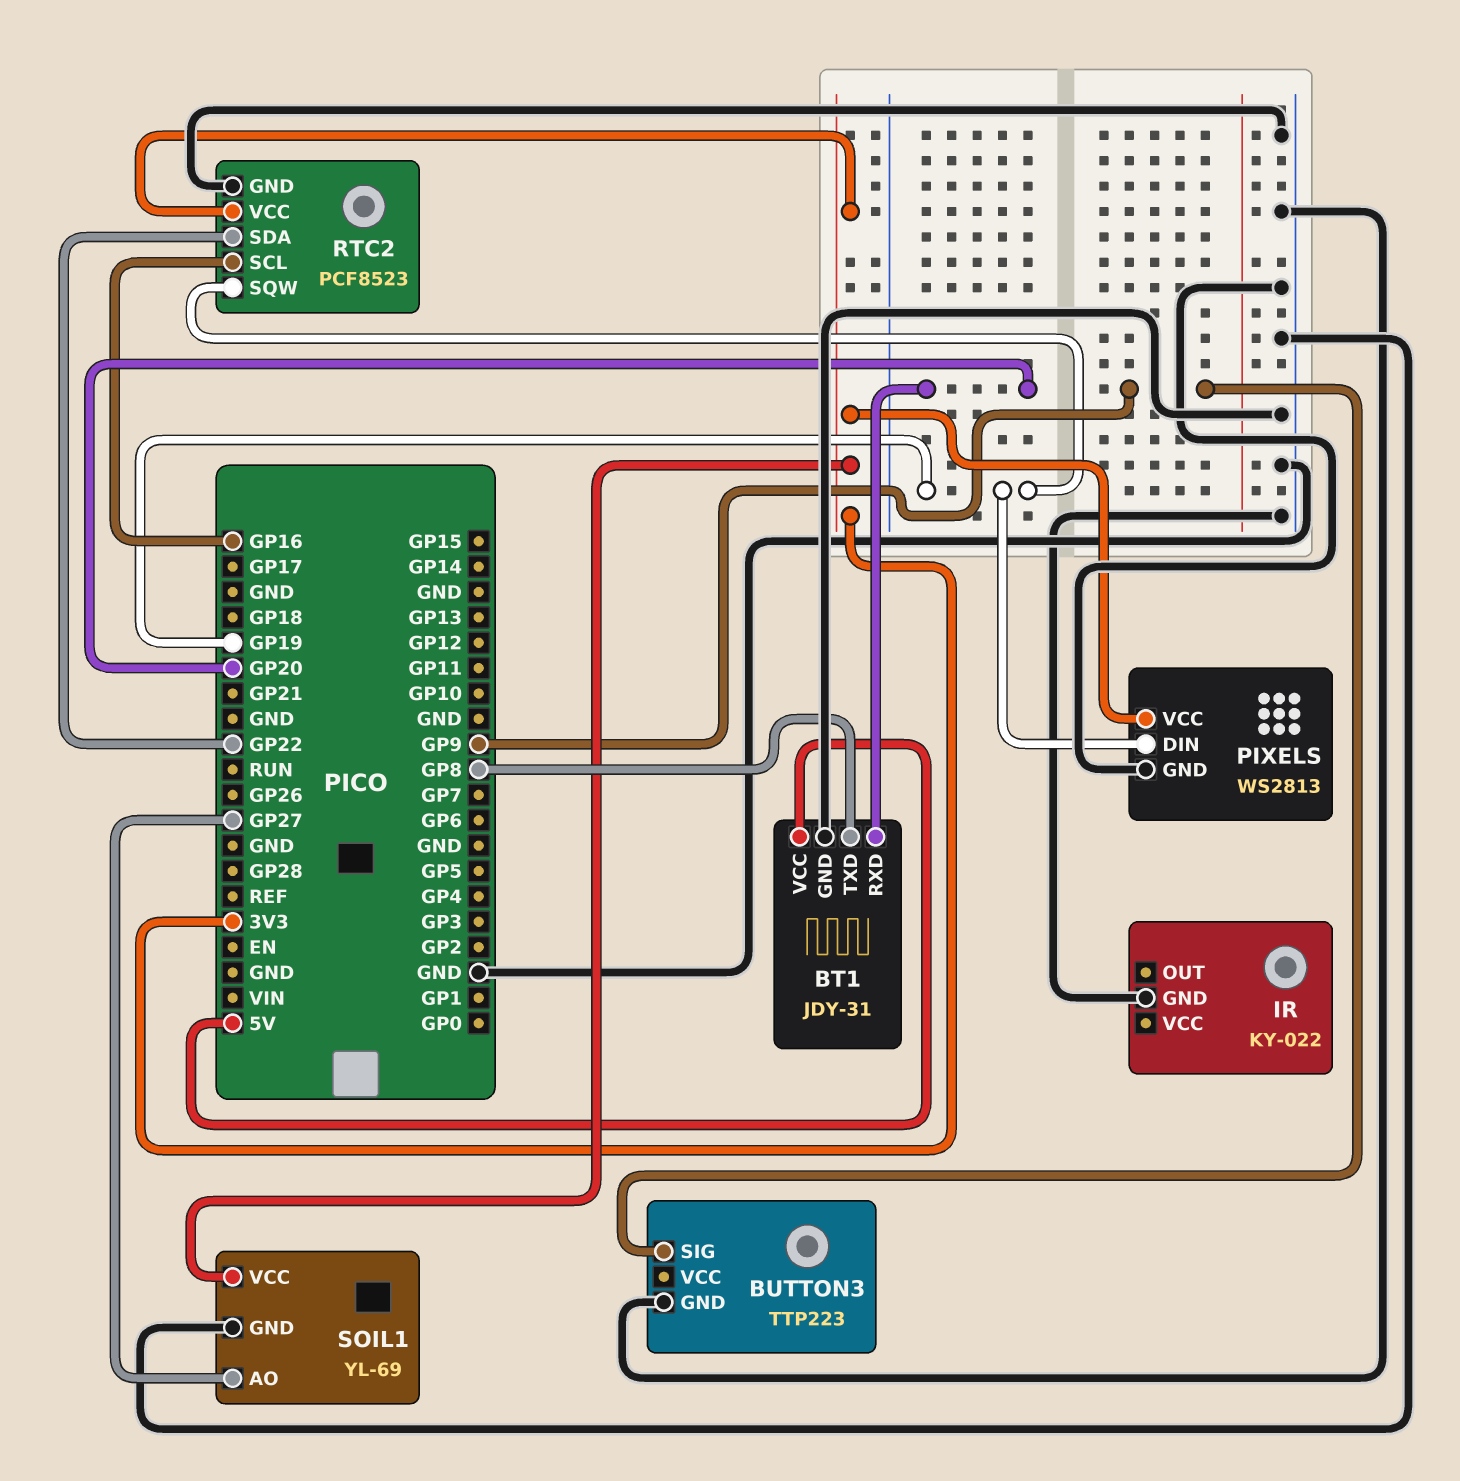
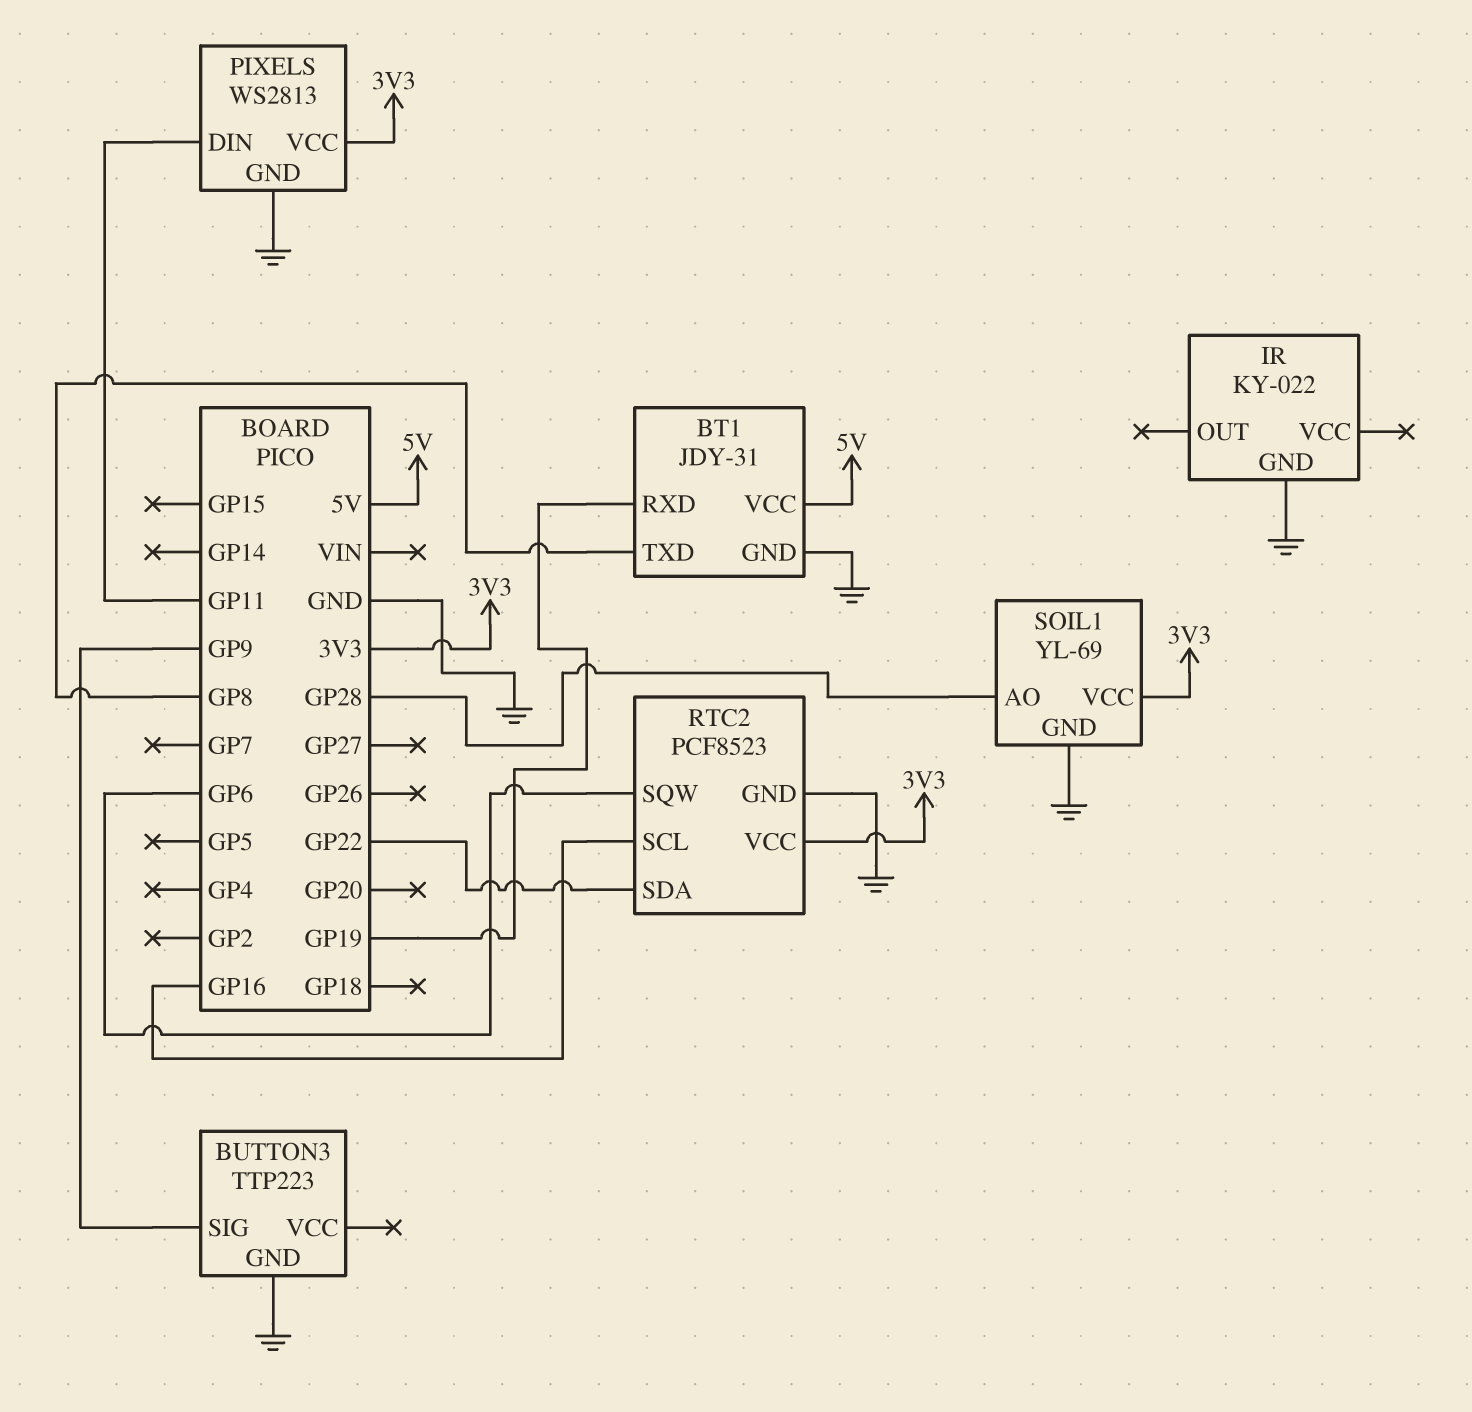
BT1 pin RXD: GP20 -> GP19
PIXELS pin DIN: GP19 -> GP11
RTC2 pin SQW: GP19 -> GP6
SOIL1 pin AO: GP27 -> GP28

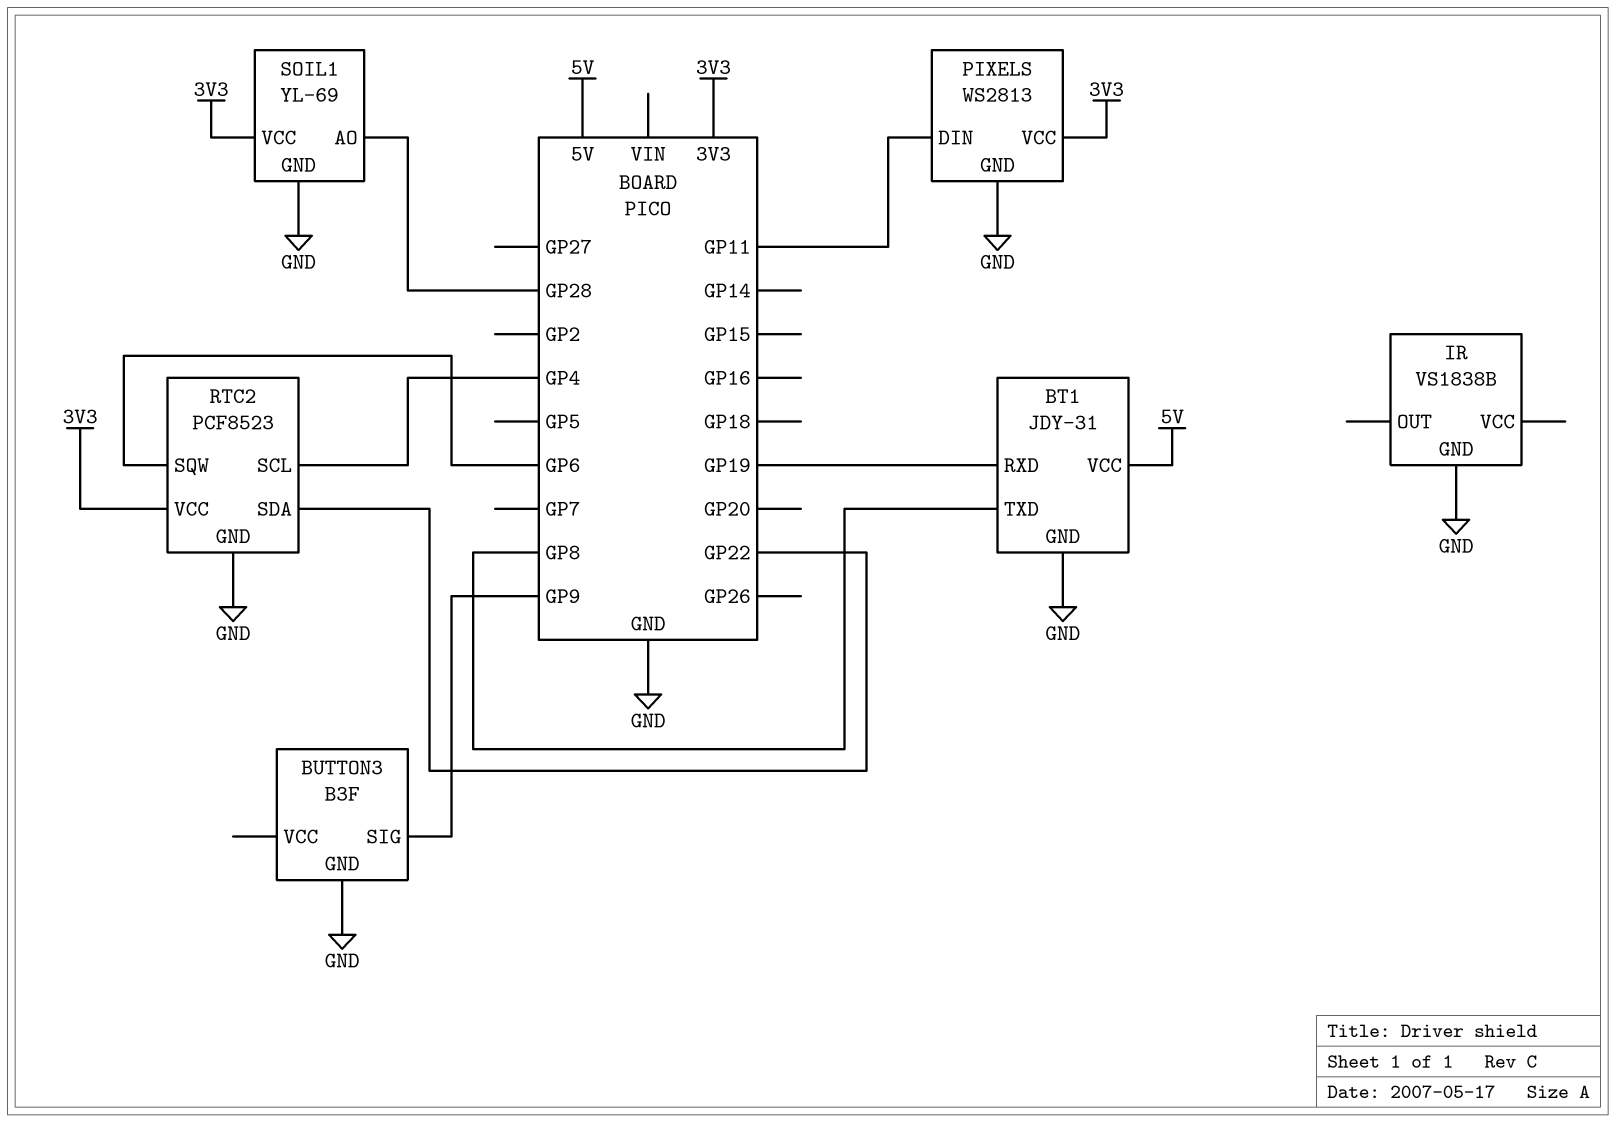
BUTTON3: TTP223 -> B3F
IR: KY-022 -> VS1838B
RTC2 pin SCL: GP16 -> GP4

